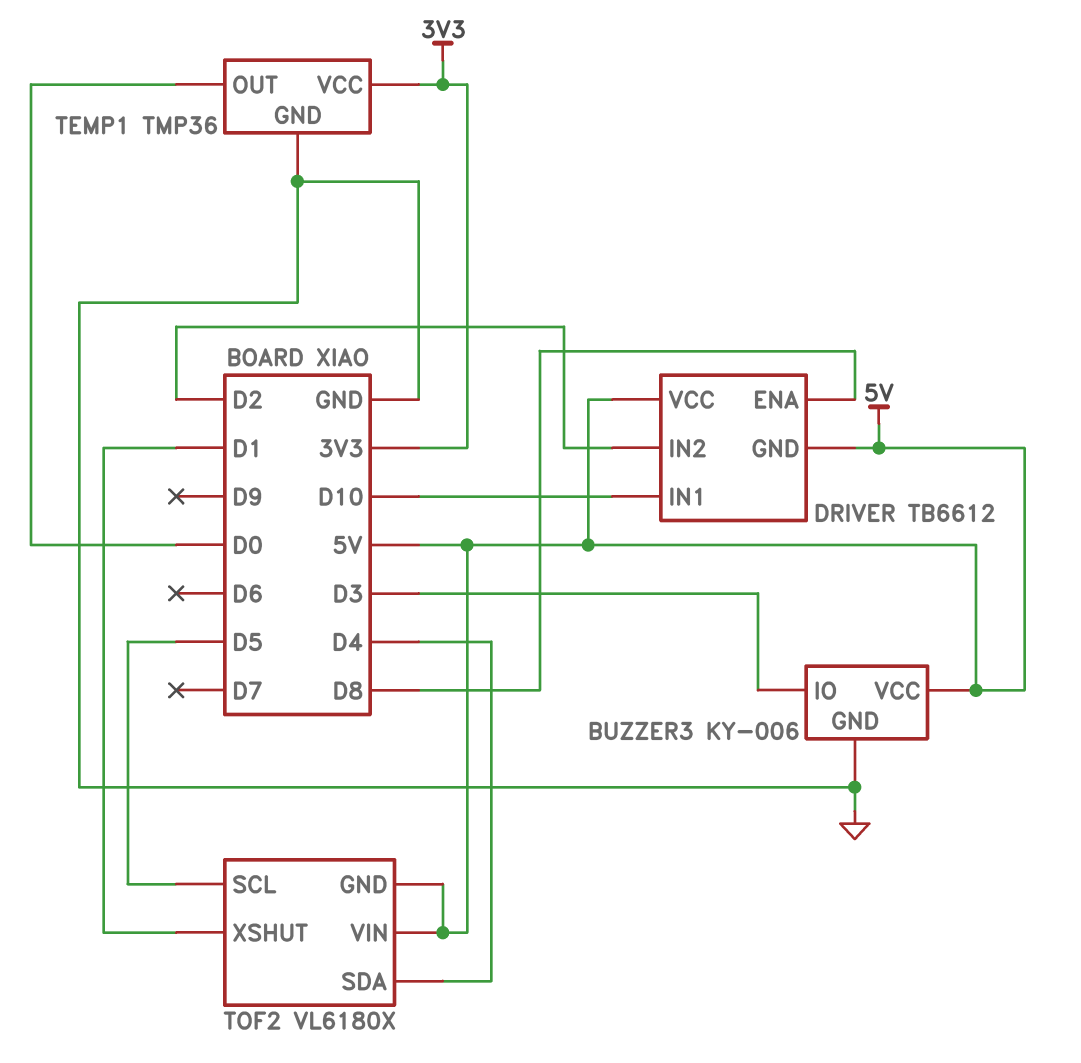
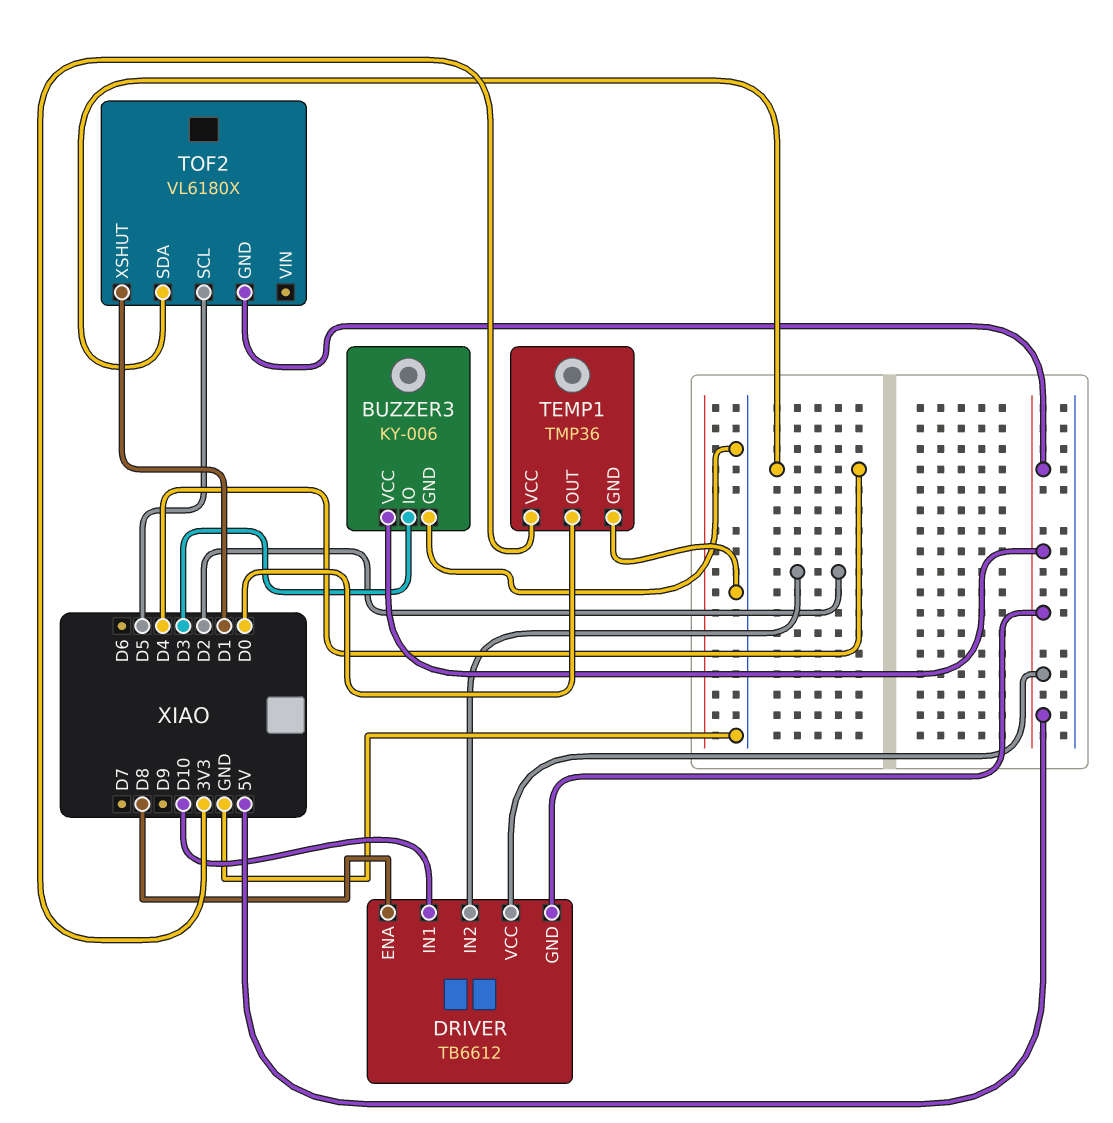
TOF2 pin VIN: 5V -> none

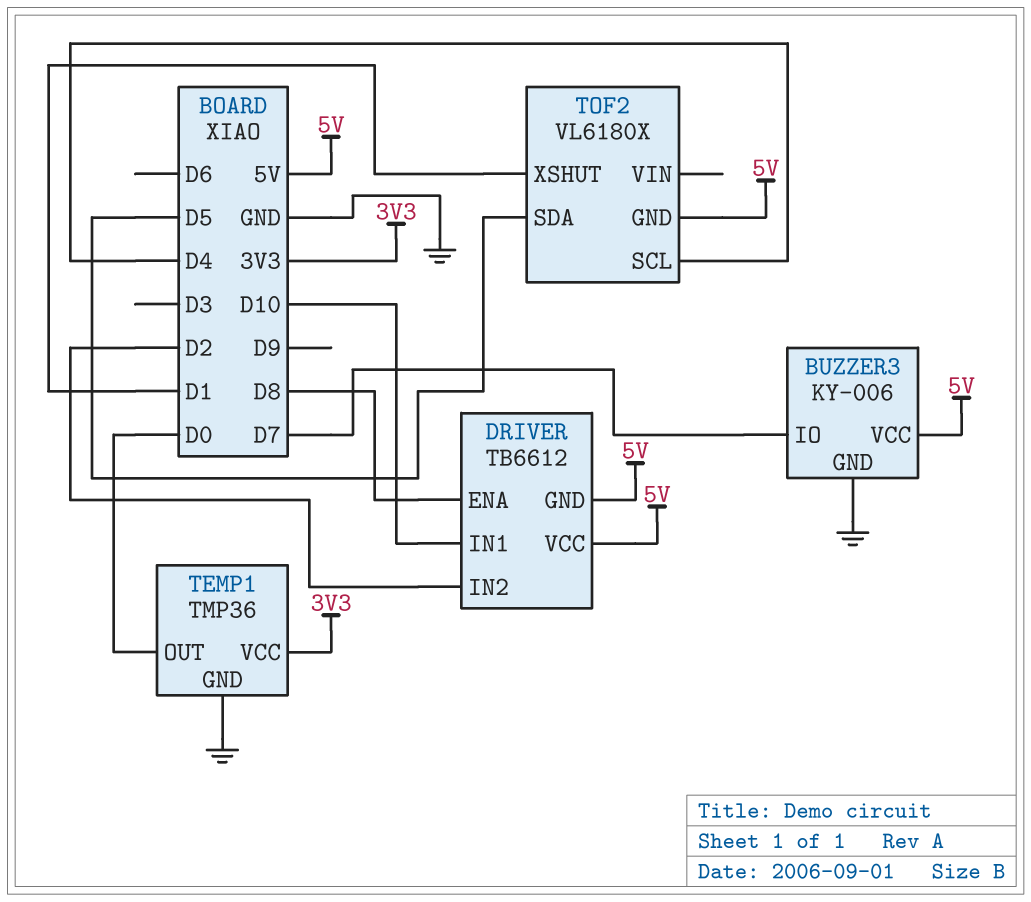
BUZZER3 pin IO: D3 -> D7
TOF2 pin SCL: D5 -> D4
TOF2 pin SDA: D4 -> D5

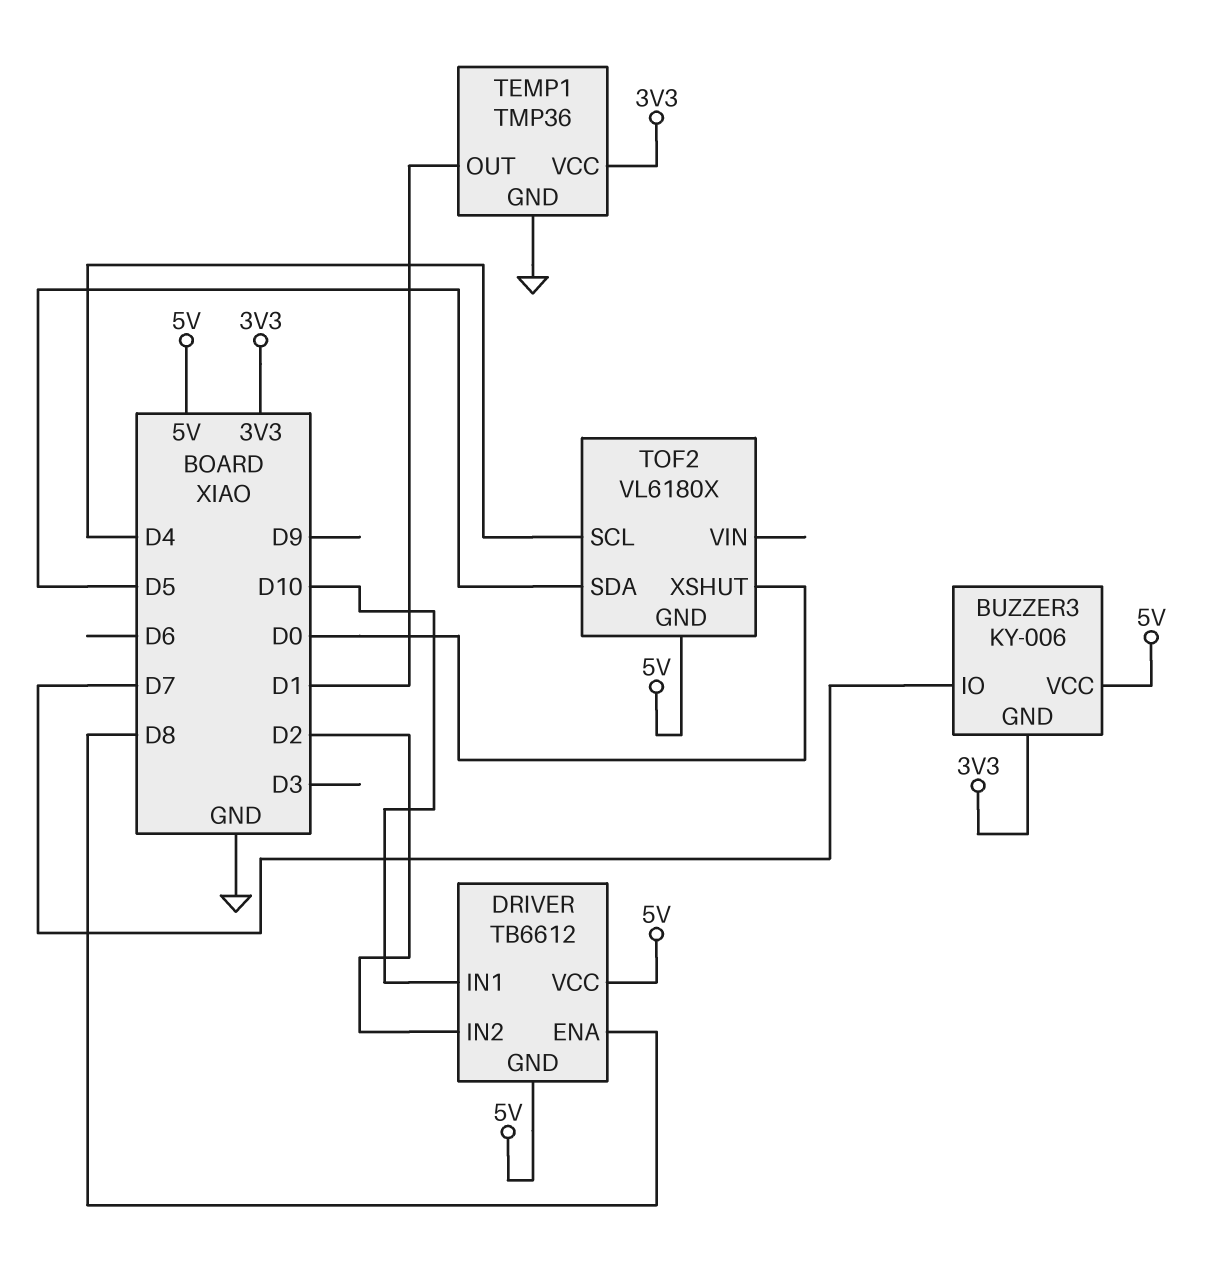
BUZZER3 pin GND: GND -> 3V3
TEMP1 pin OUT: D0 -> D1
TOF2 pin XSHUT: D1 -> D0

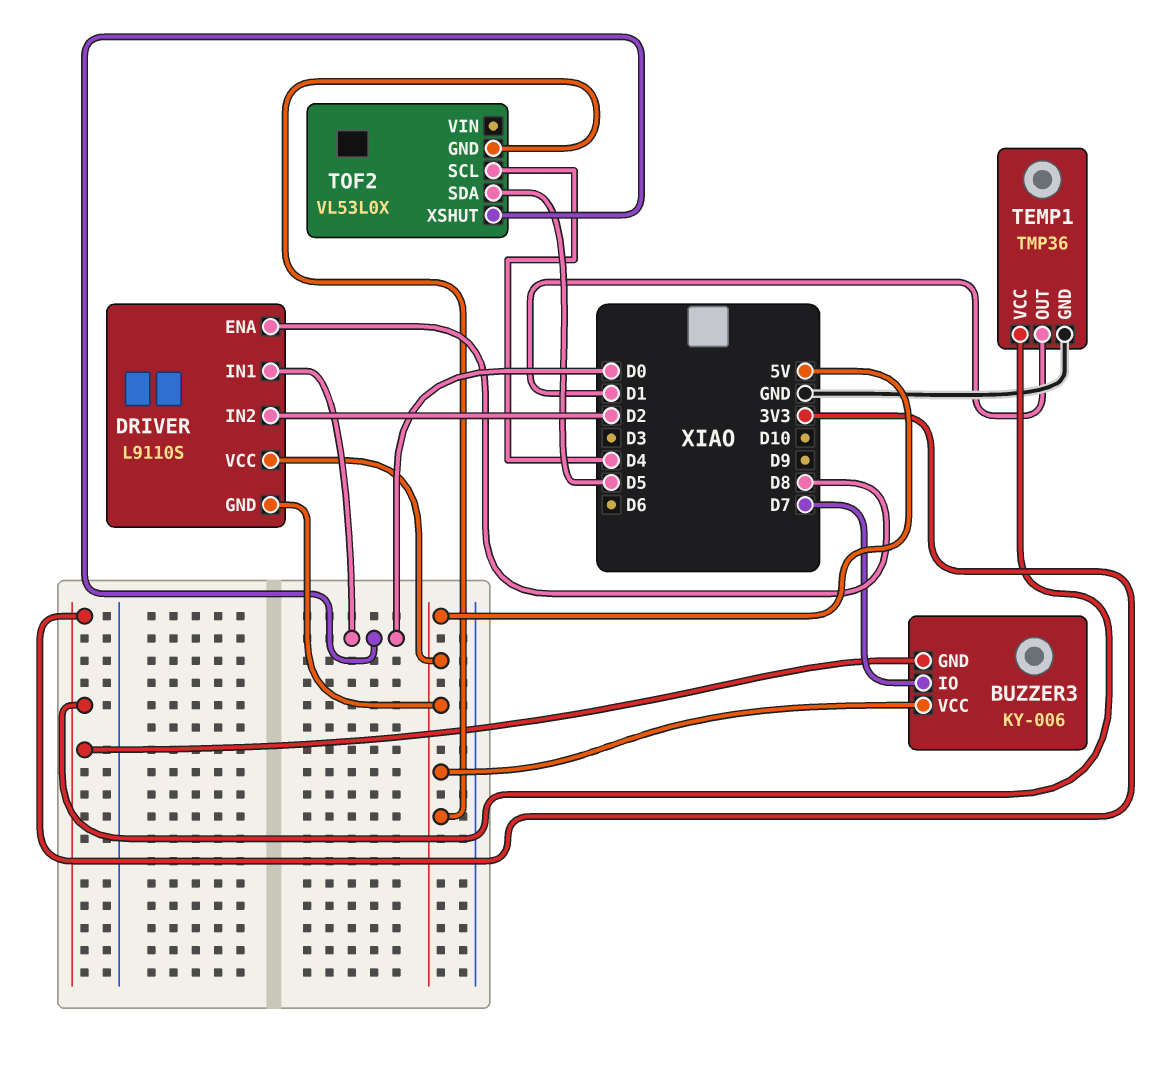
DRIVER: TB6612 -> L9110S
DRIVER pin IN1: D10 -> D0
TOF2: VL6180X -> VL53L0X

